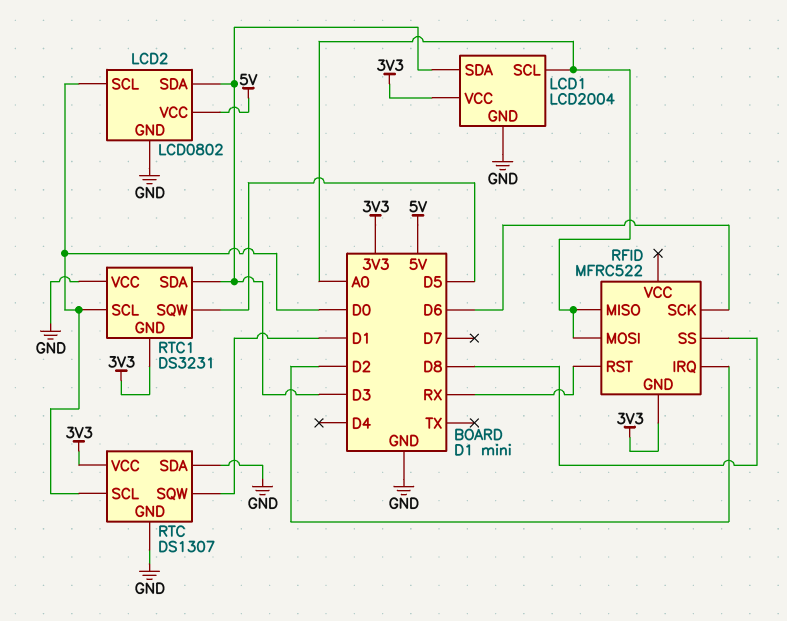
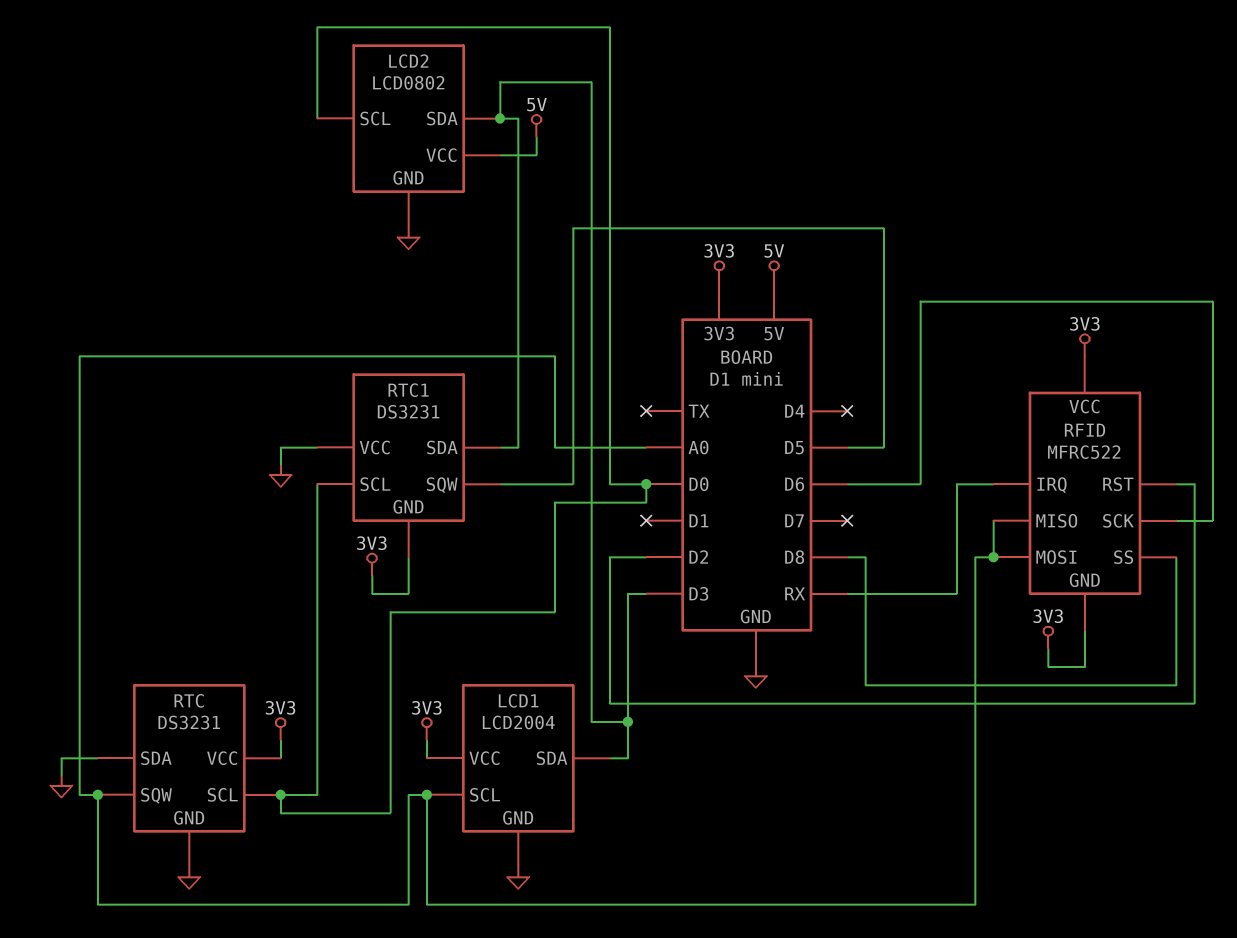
RFID pin IRQ: D2 -> RX
RFID pin RST: RX -> D2
RFID pin VCC: none -> 3V3
RTC: DS1307 -> DS3231
RTC pin SQW: D1 -> A0

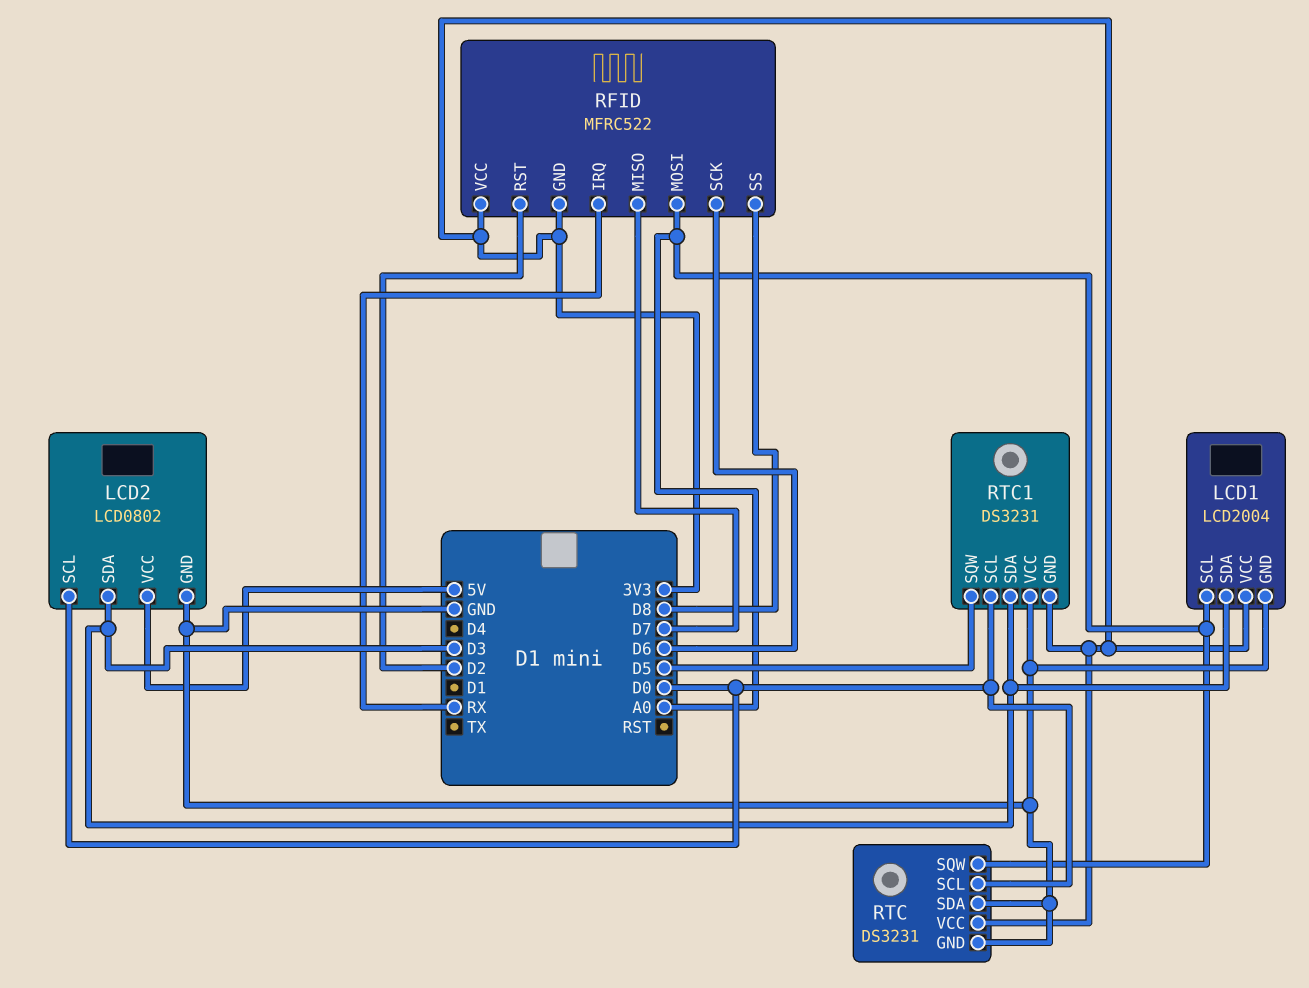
RFID pin MISO: A0 -> D7

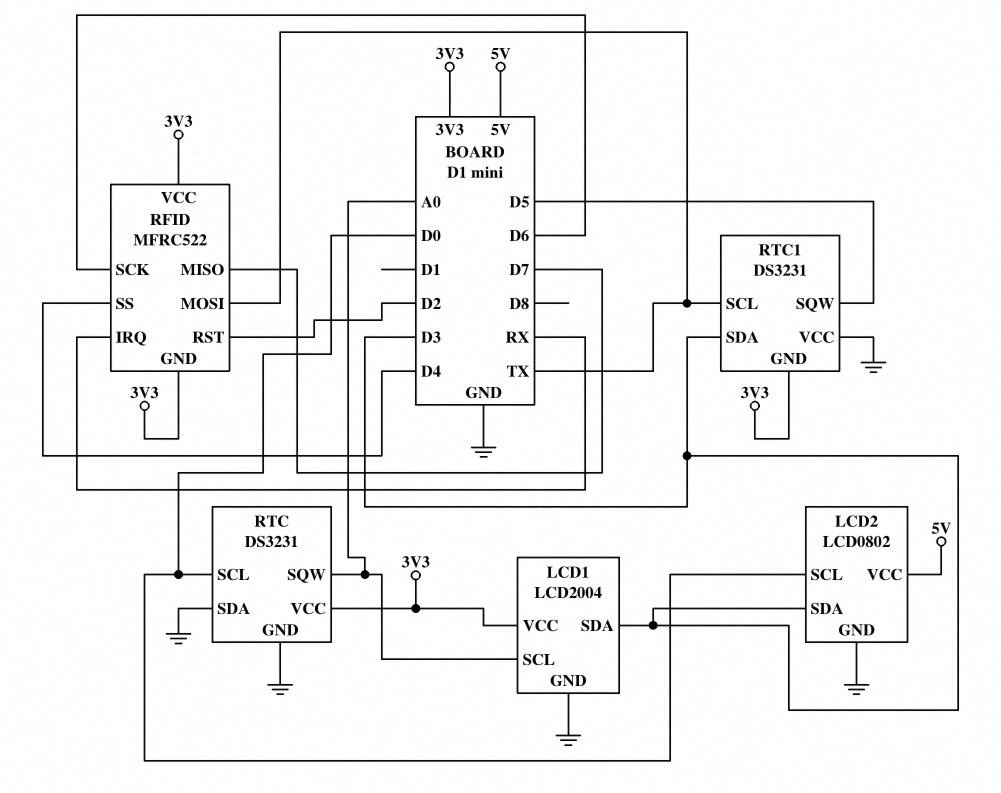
RFID pin MOSI: A0 -> TX
RFID pin SS: D8 -> D4
RTC1 pin SCL: D0 -> TX

